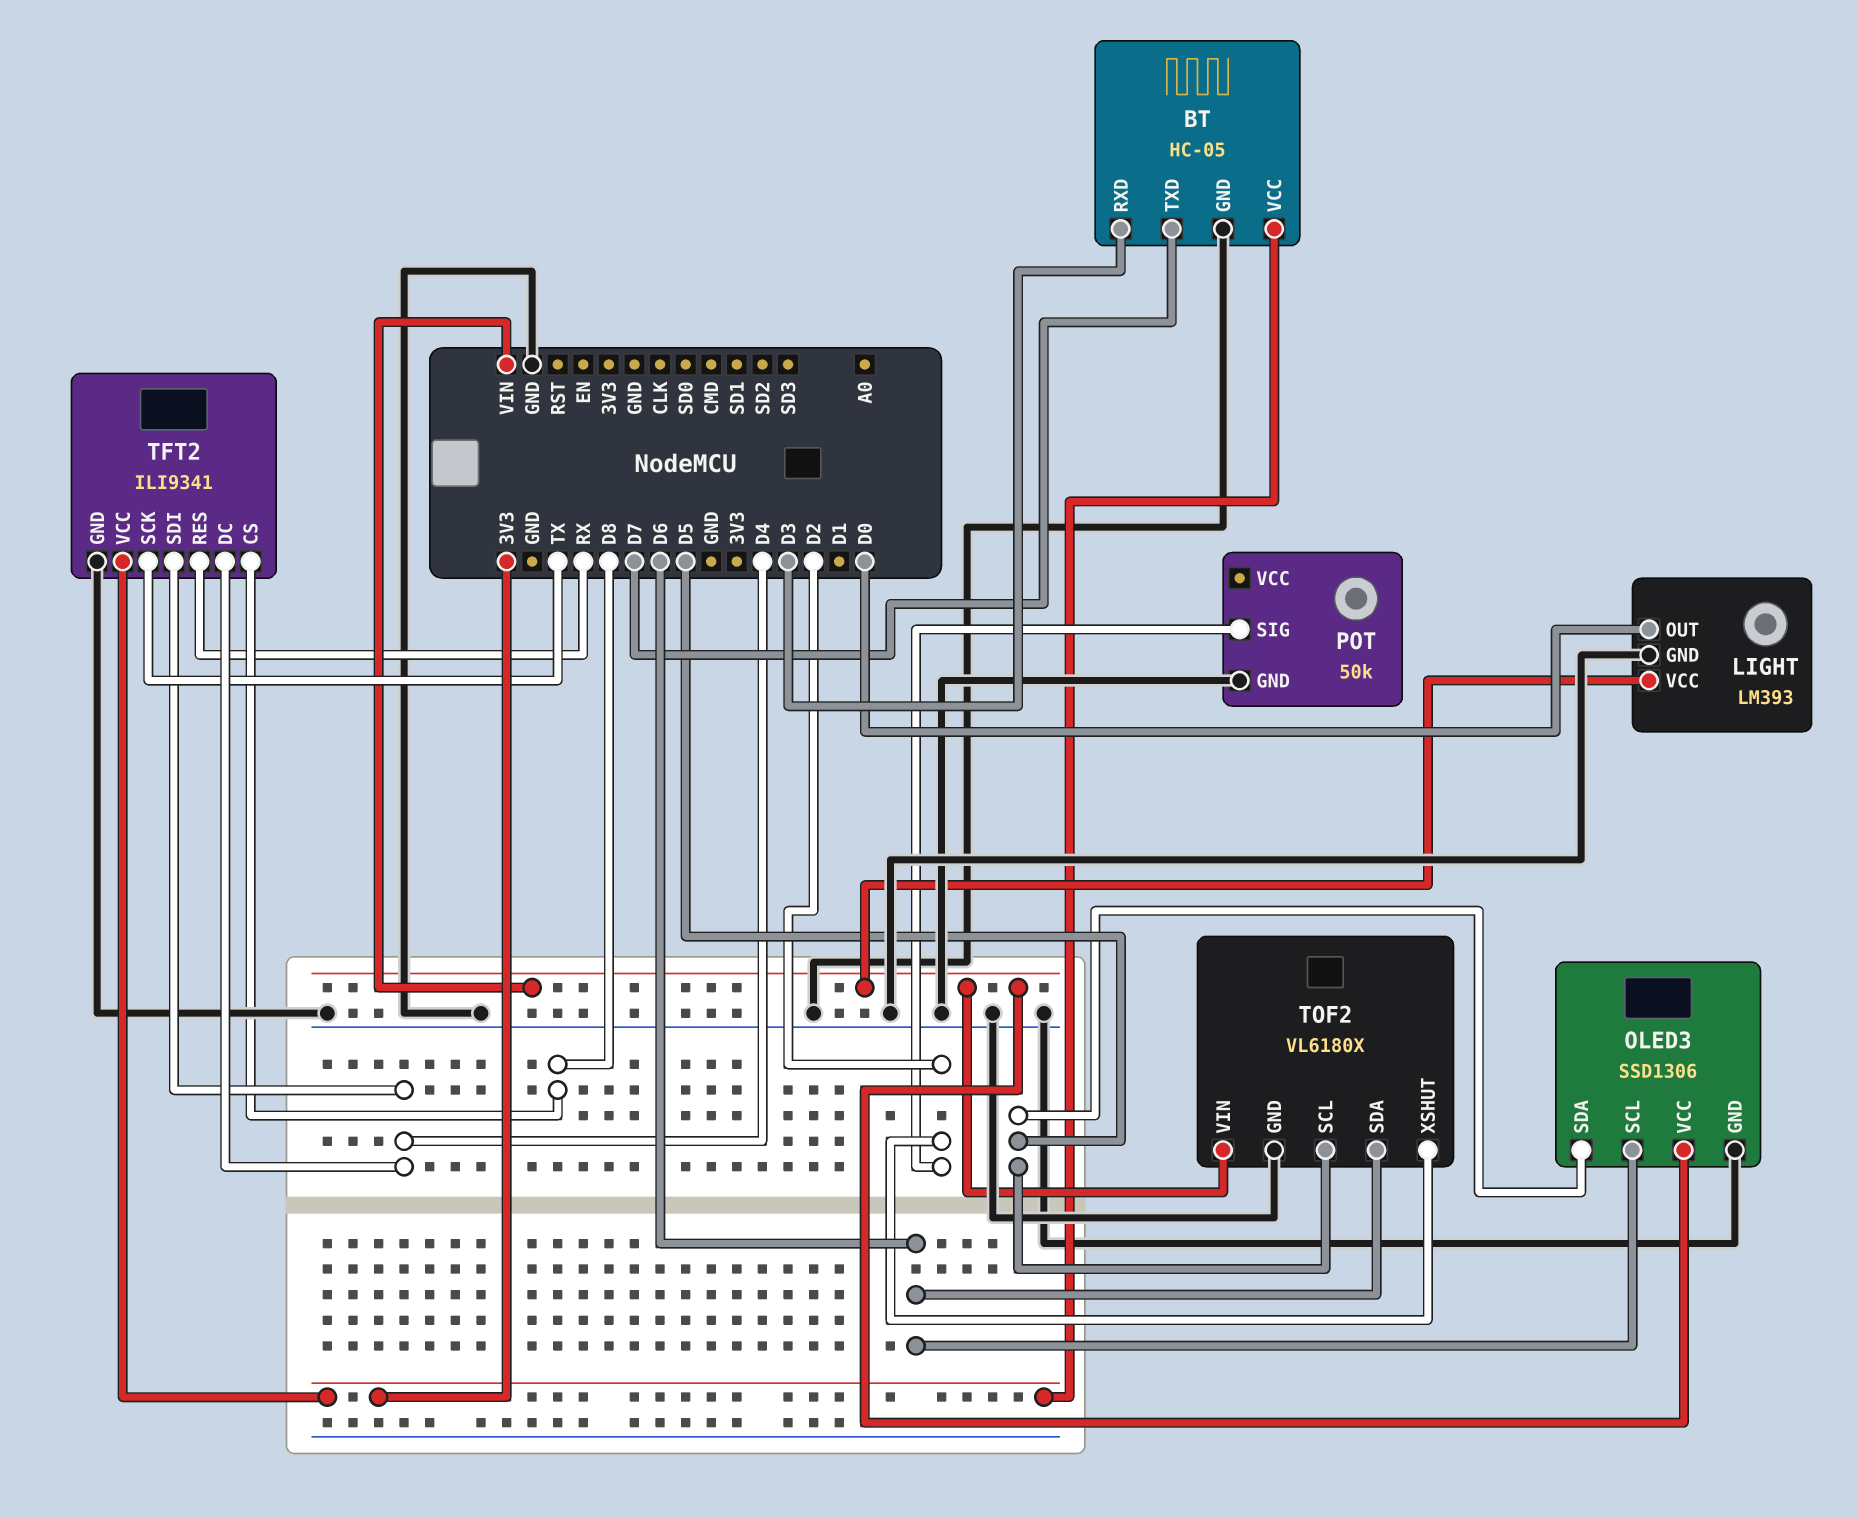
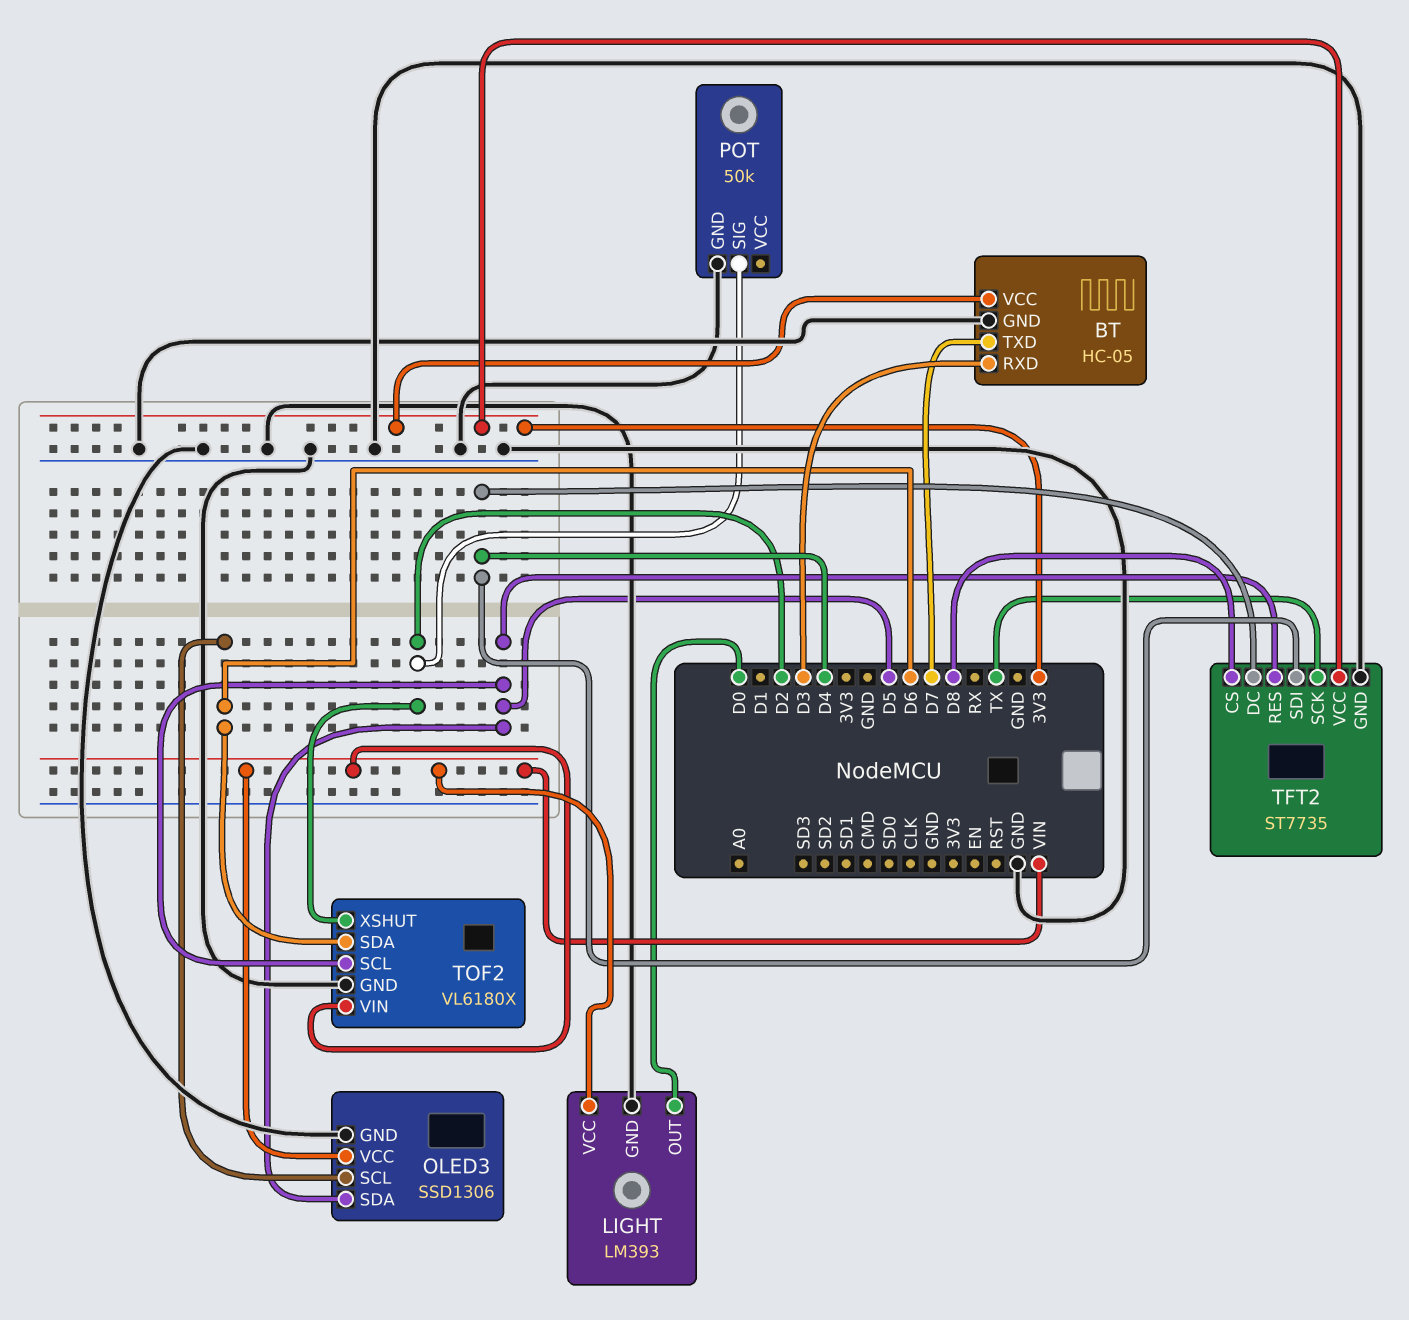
TFT2: ILI9341 -> ST7735
TFT2 pin RES: RX -> D5

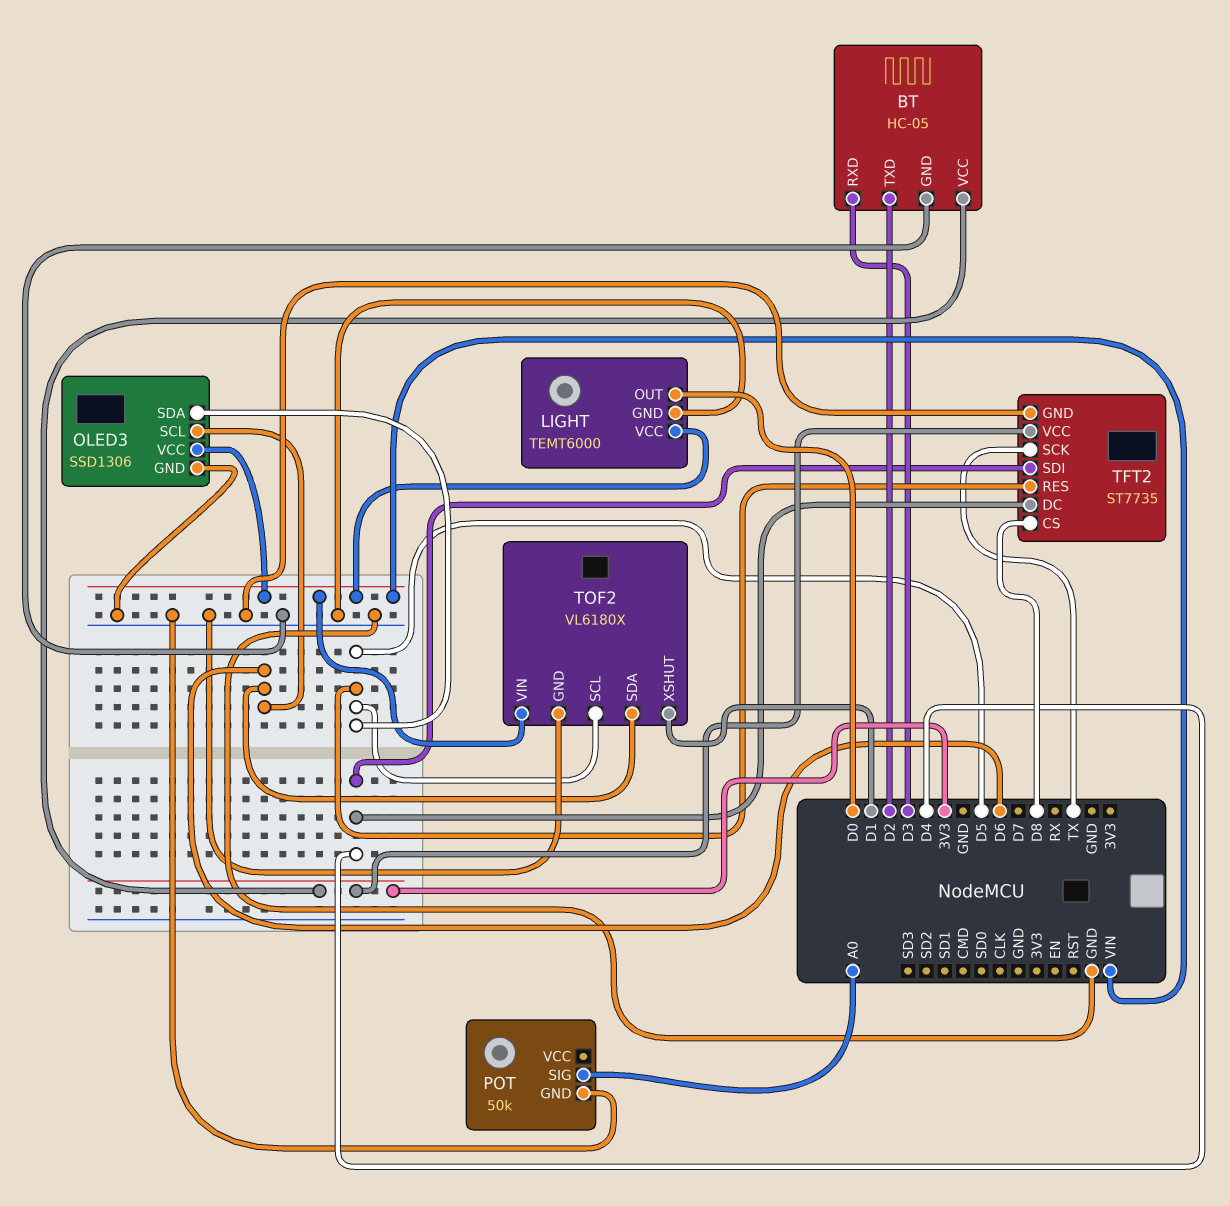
BT pin TXD: D7 -> D2
LIGHT: LM393 -> TEMT6000
POT pin SIG: D2 -> A0
TOF2 pin XSHUT: D2 -> D1

